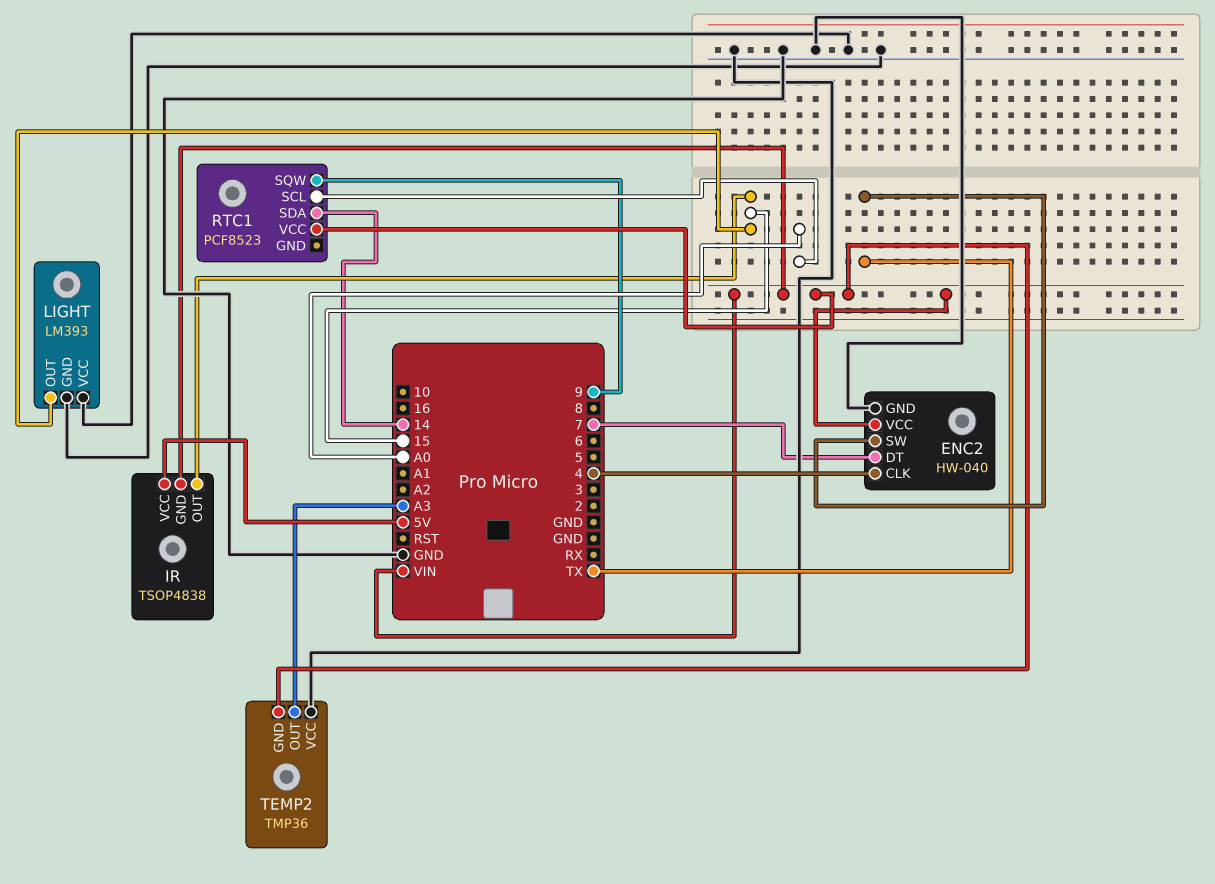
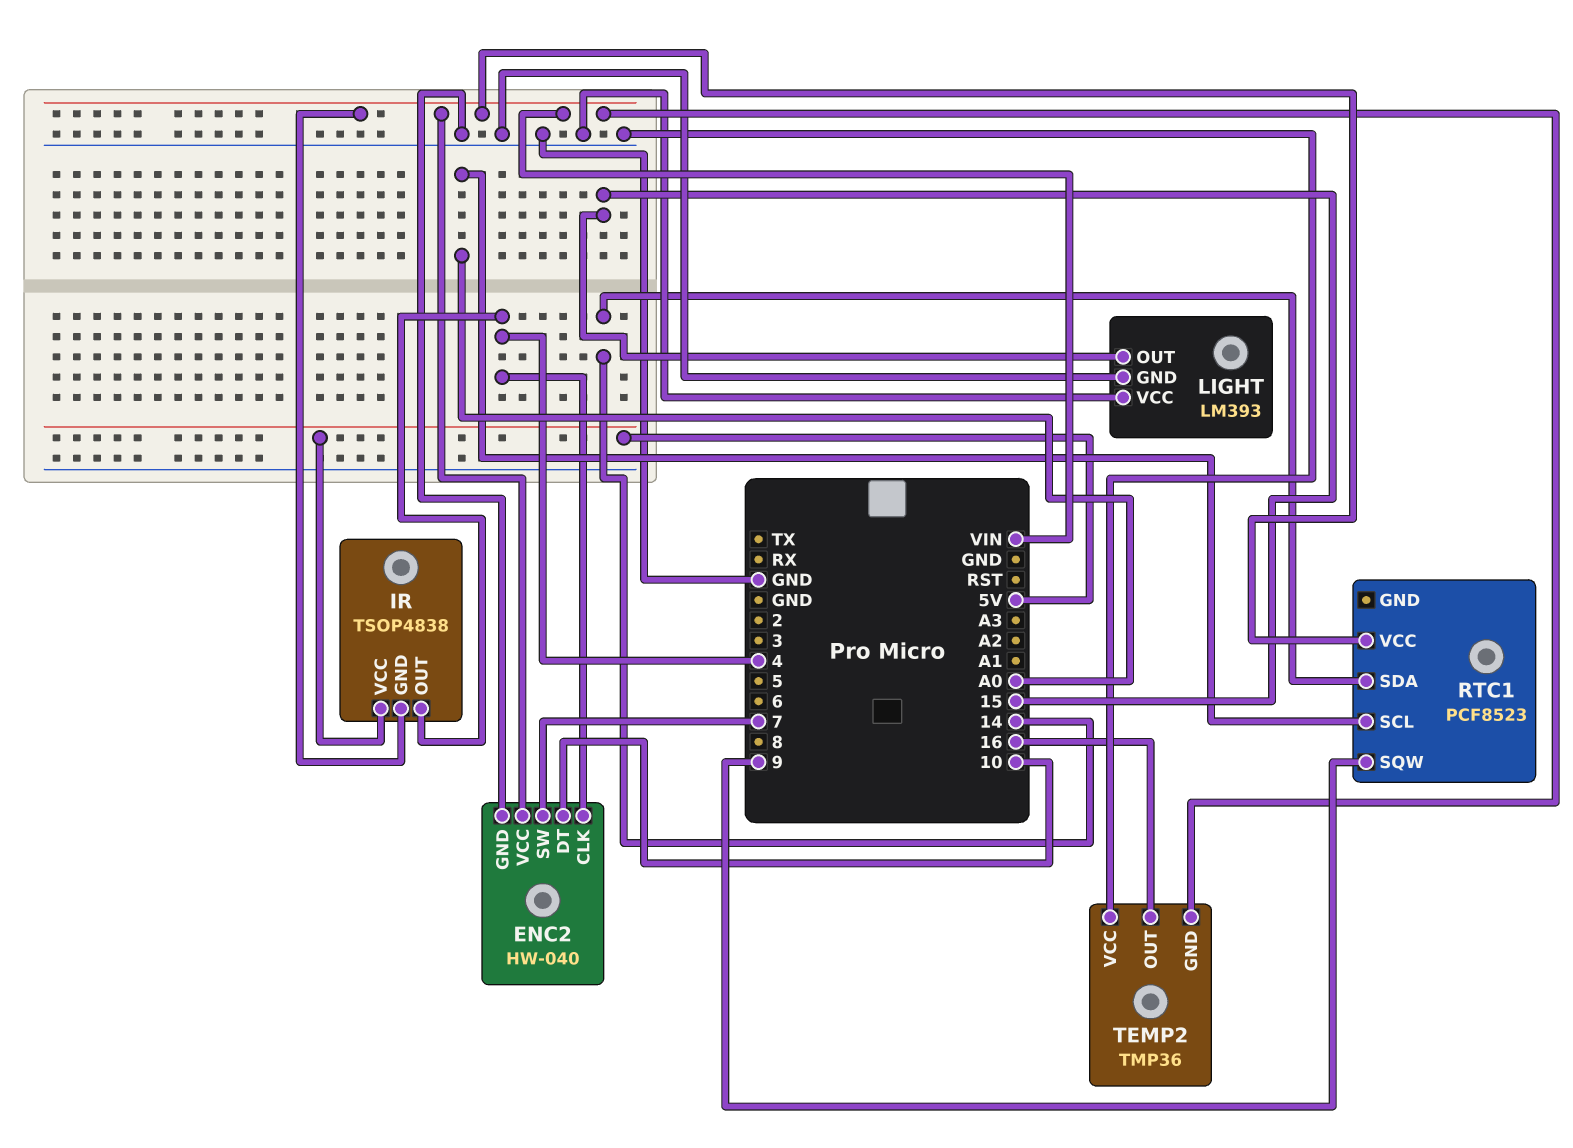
ENC2 pin DT: 7 -> 10
ENC2 pin SW: TX -> 7
IR pin OUT: 15 -> 4
TEMP2 pin OUT: A3 -> 16

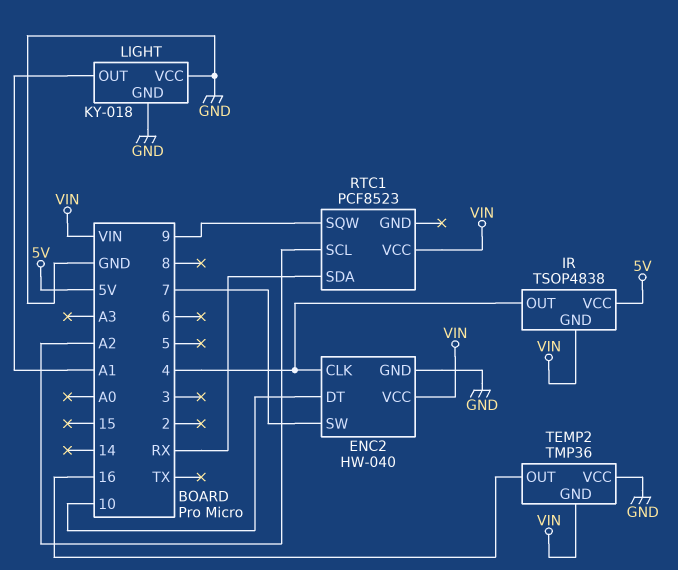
LIGHT: LM393 -> KY-018
LIGHT pin OUT: 15 -> A1
RTC1 pin SCL: A0 -> A2
RTC1 pin SDA: 14 -> RX

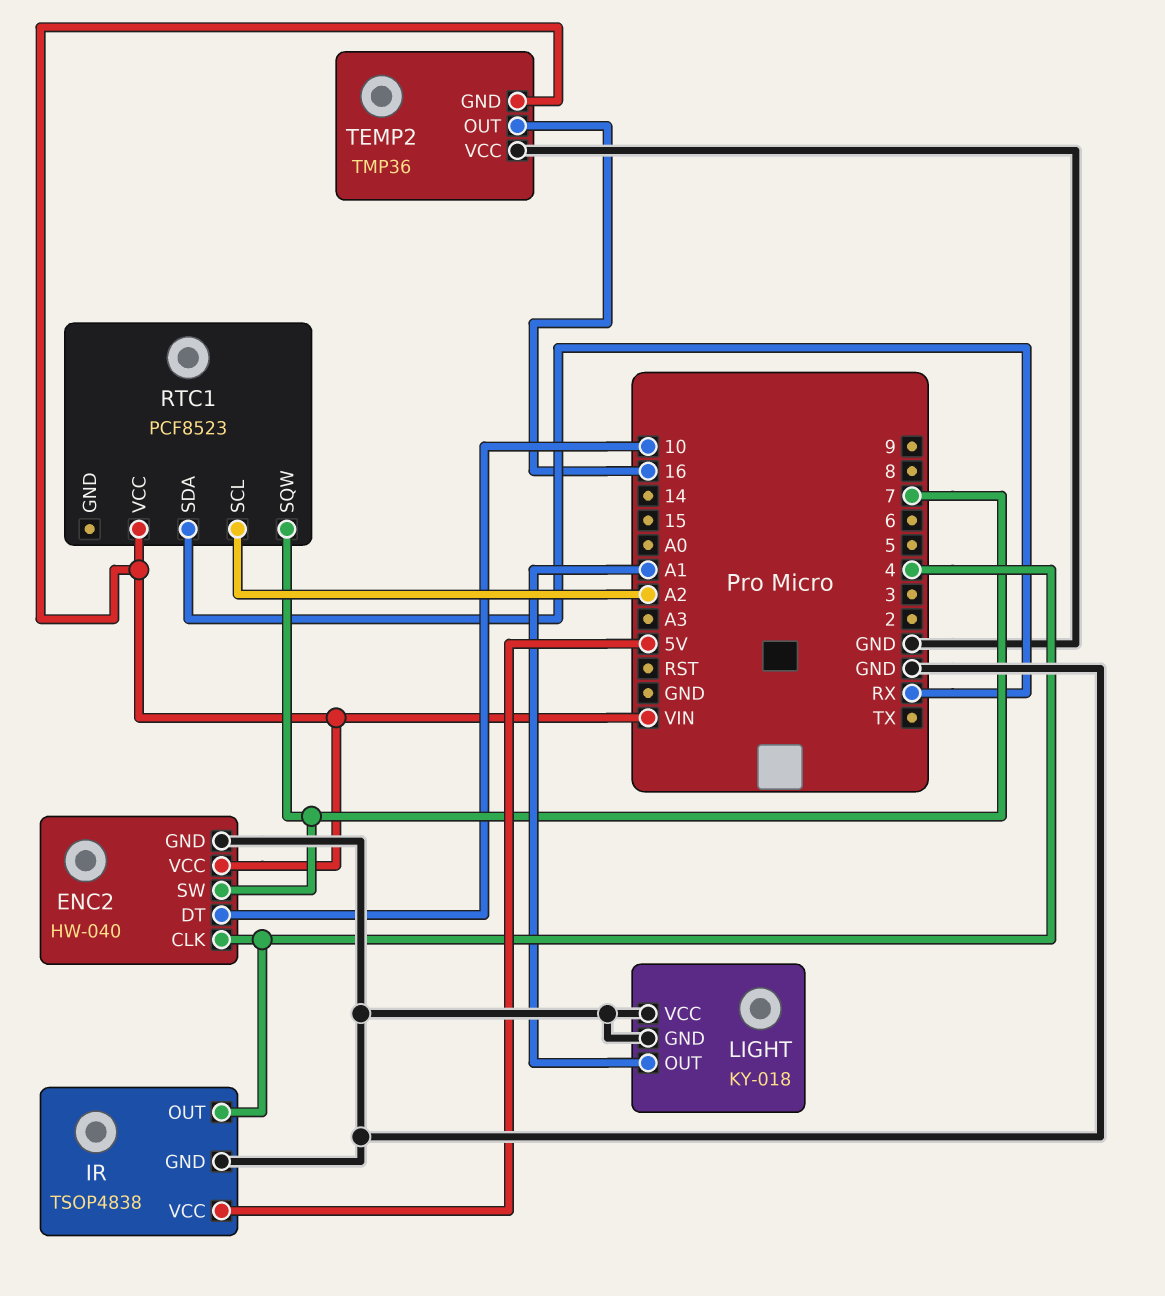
IR pin GND: VIN -> GND
RTC1 pin SQW: 9 -> 7

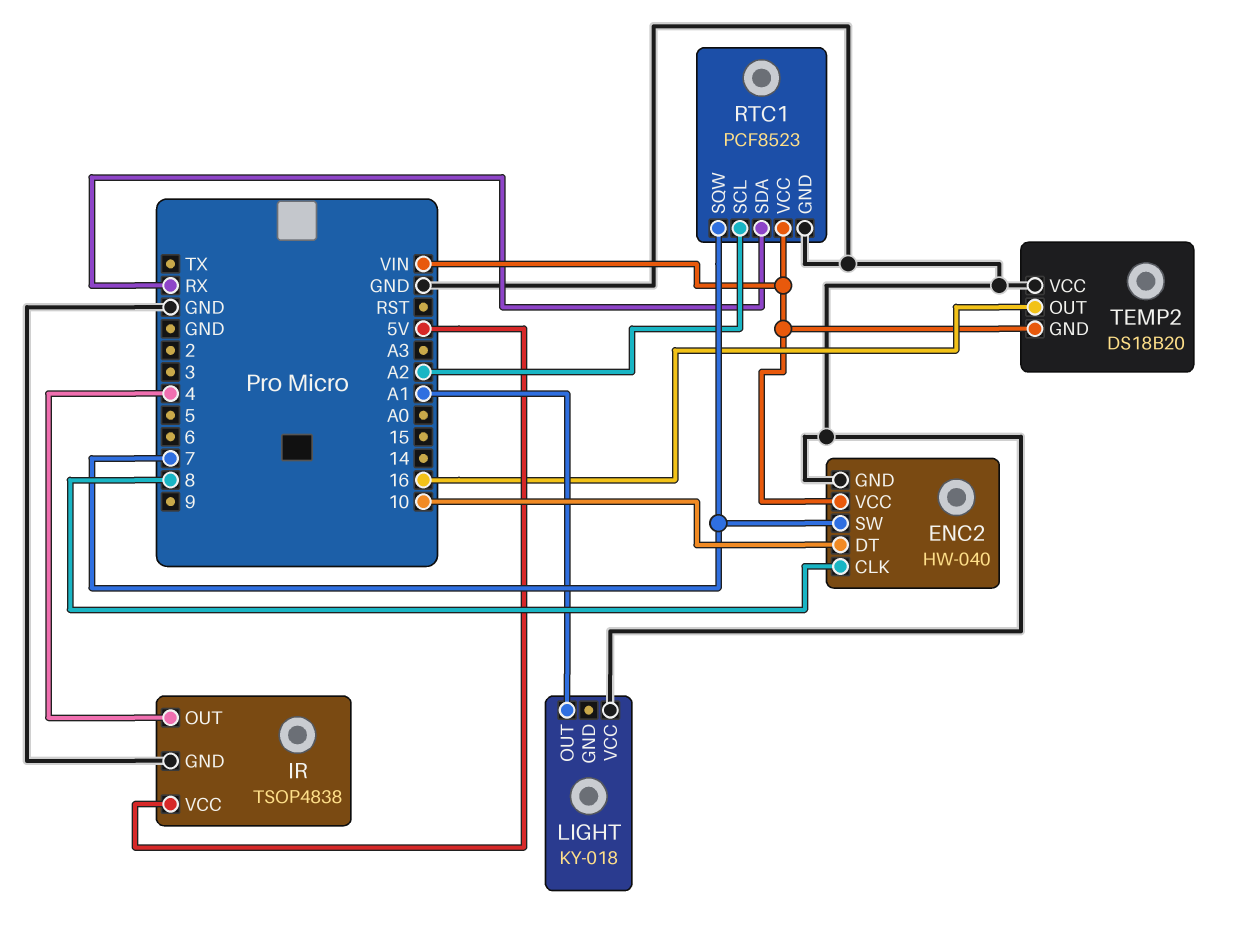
ENC2 pin CLK: 4 -> 8
LIGHT pin GND: GND -> none
RTC1 pin GND: none -> GND
TEMP2: TMP36 -> DS18B20

